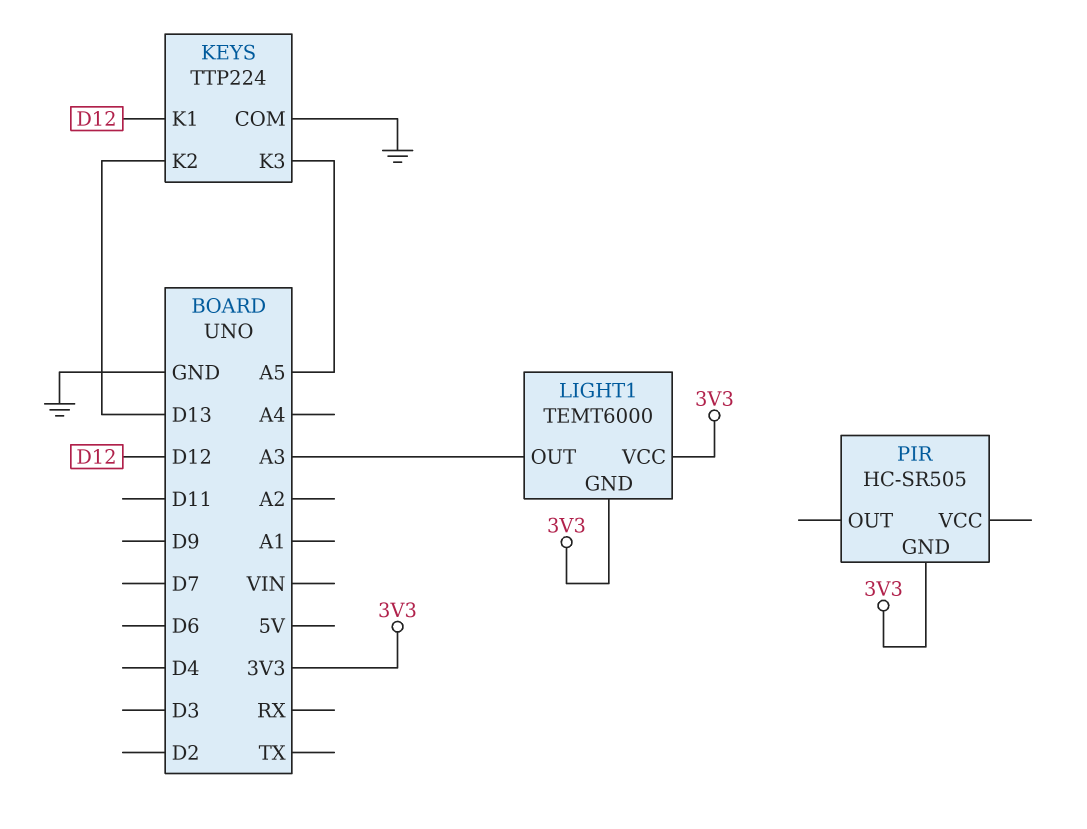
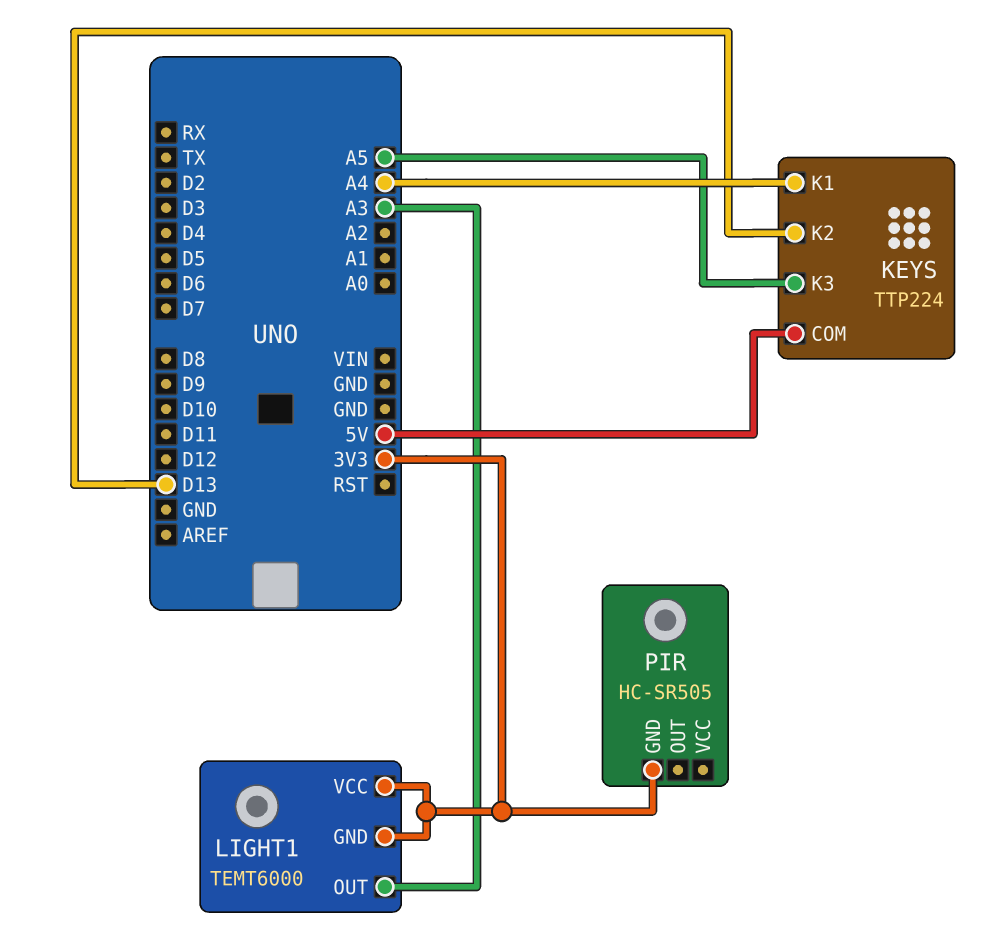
KEYS pin COM: GND -> 5V
KEYS pin K1: D12 -> A4

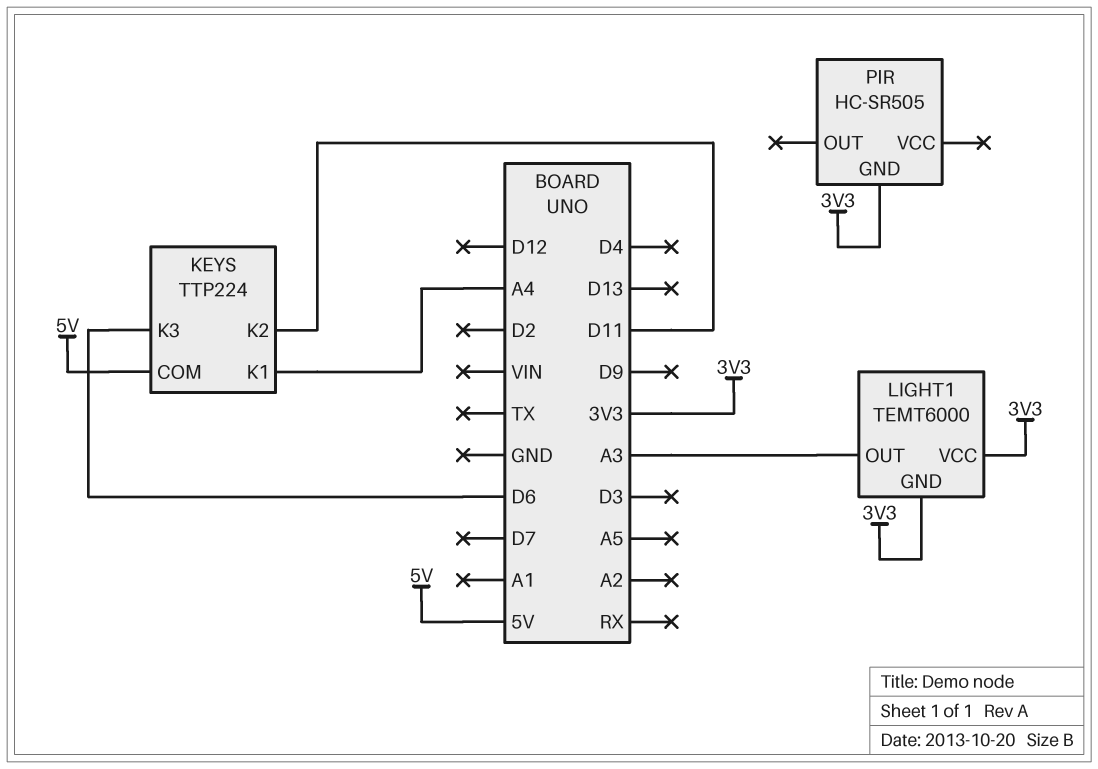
KEYS pin K2: D13 -> D11
KEYS pin K3: A5 -> D6

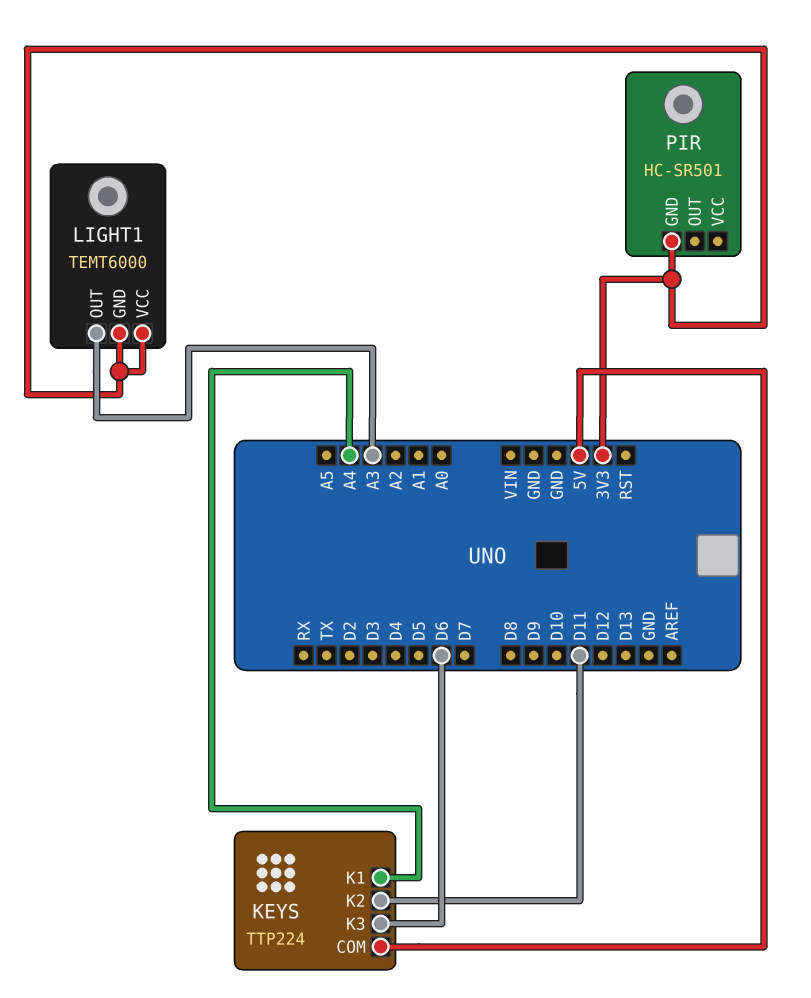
PIR: HC-SR505 -> HC-SR501

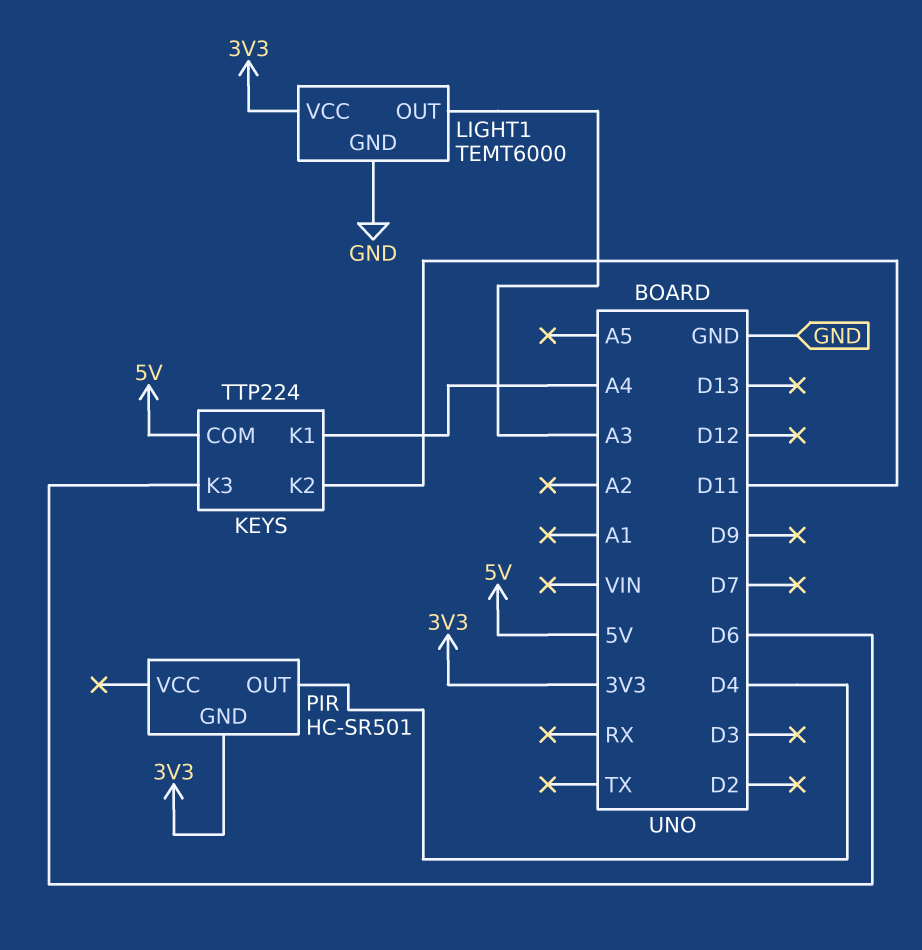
LIGHT1 pin GND: 3V3 -> GND
PIR pin OUT: none -> D4

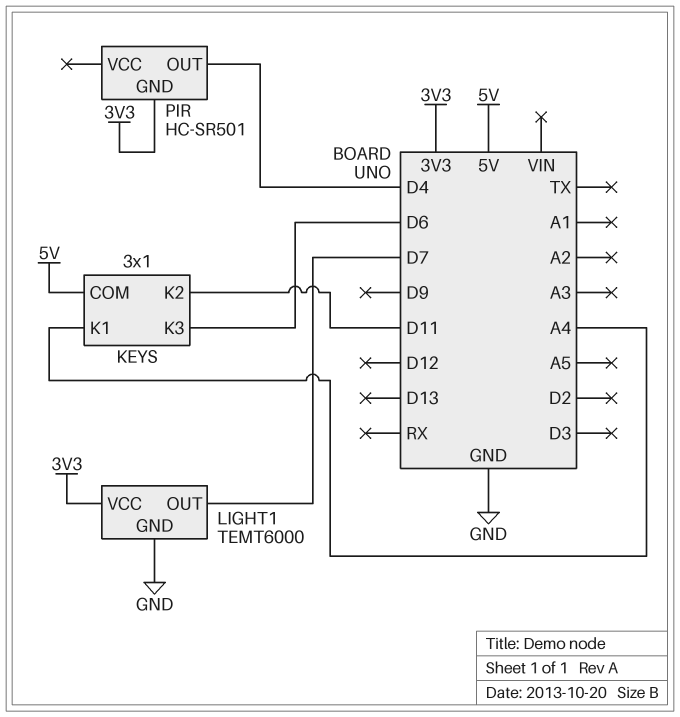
KEYS: TTP224 -> 3x1
LIGHT1 pin OUT: A3 -> D7

